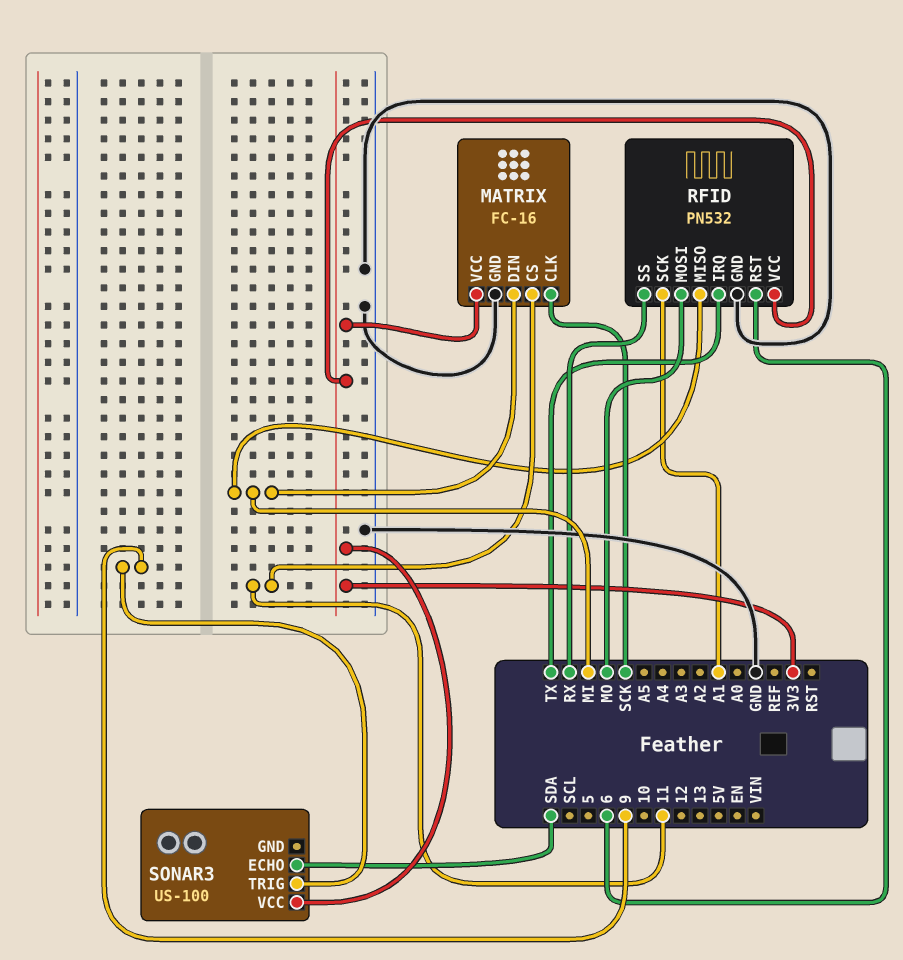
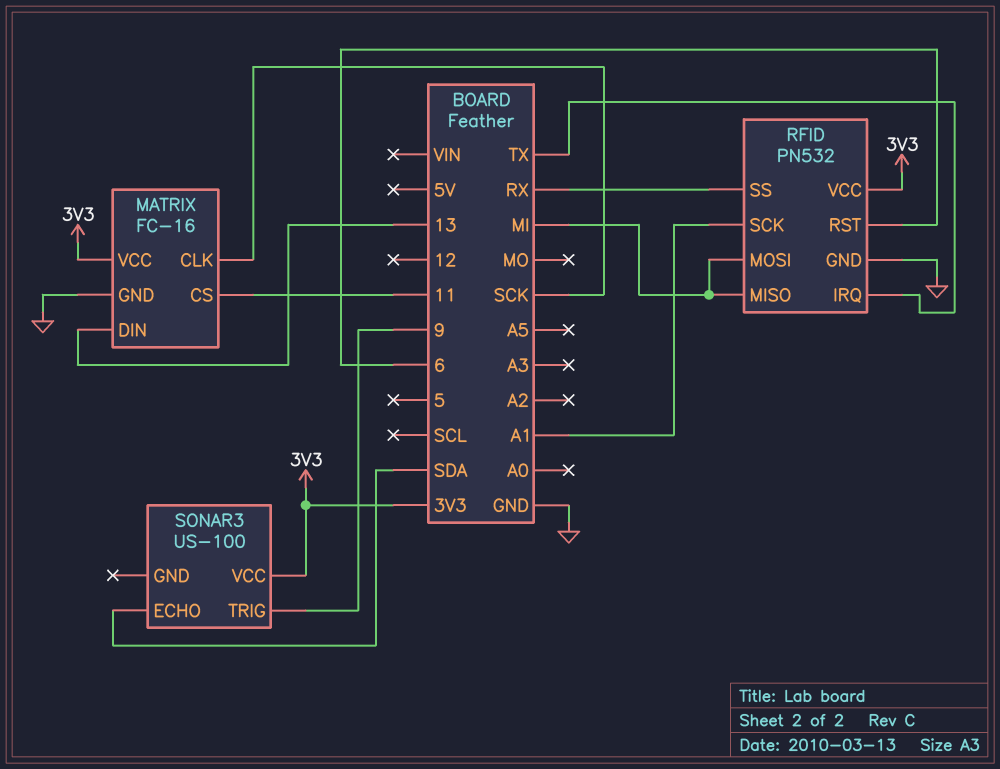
MATRIX pin DIN: MI -> 13
RFID pin MOSI: MO -> MI

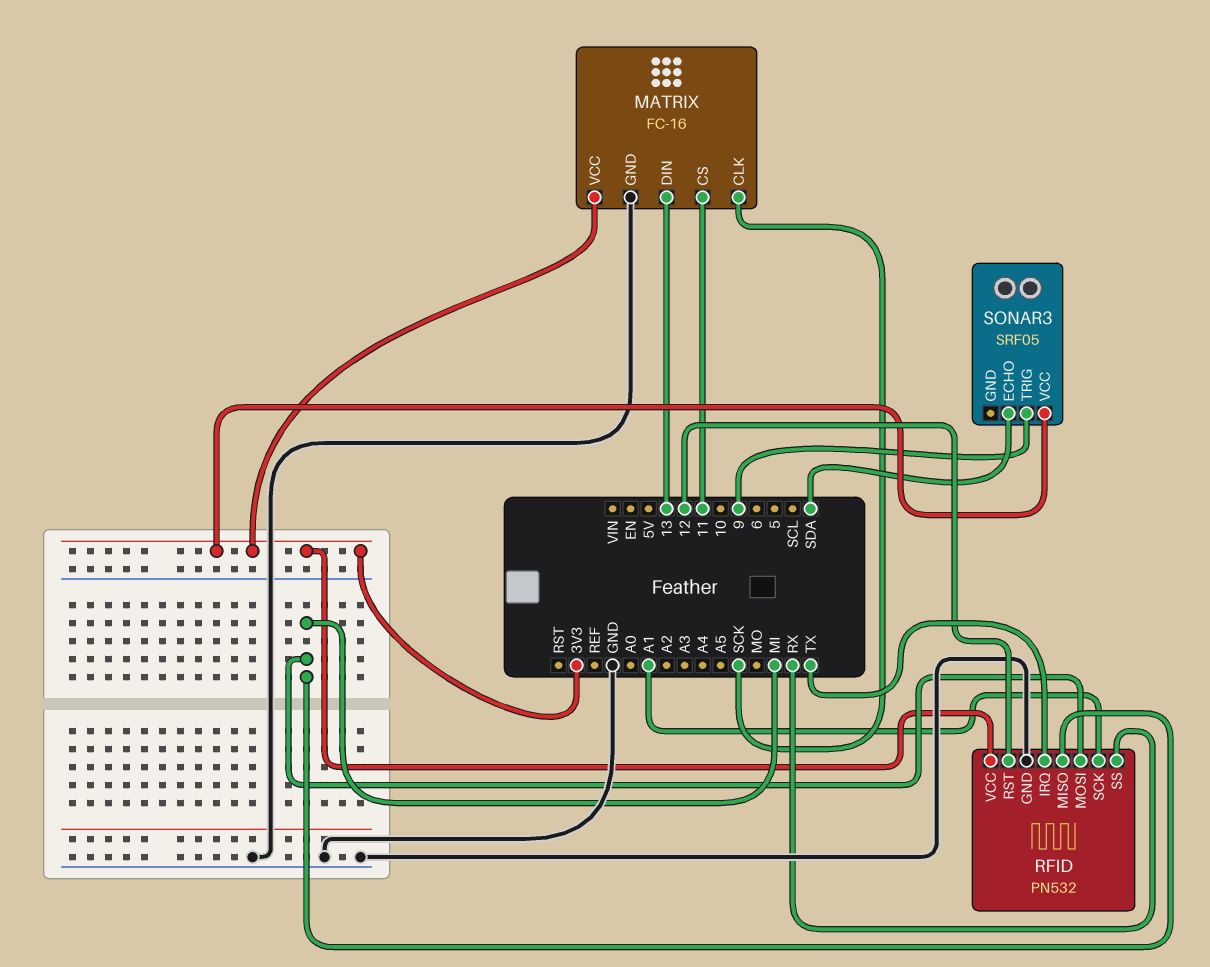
RFID pin RST: 6 -> 12
SONAR3: US-100 -> SRF05

